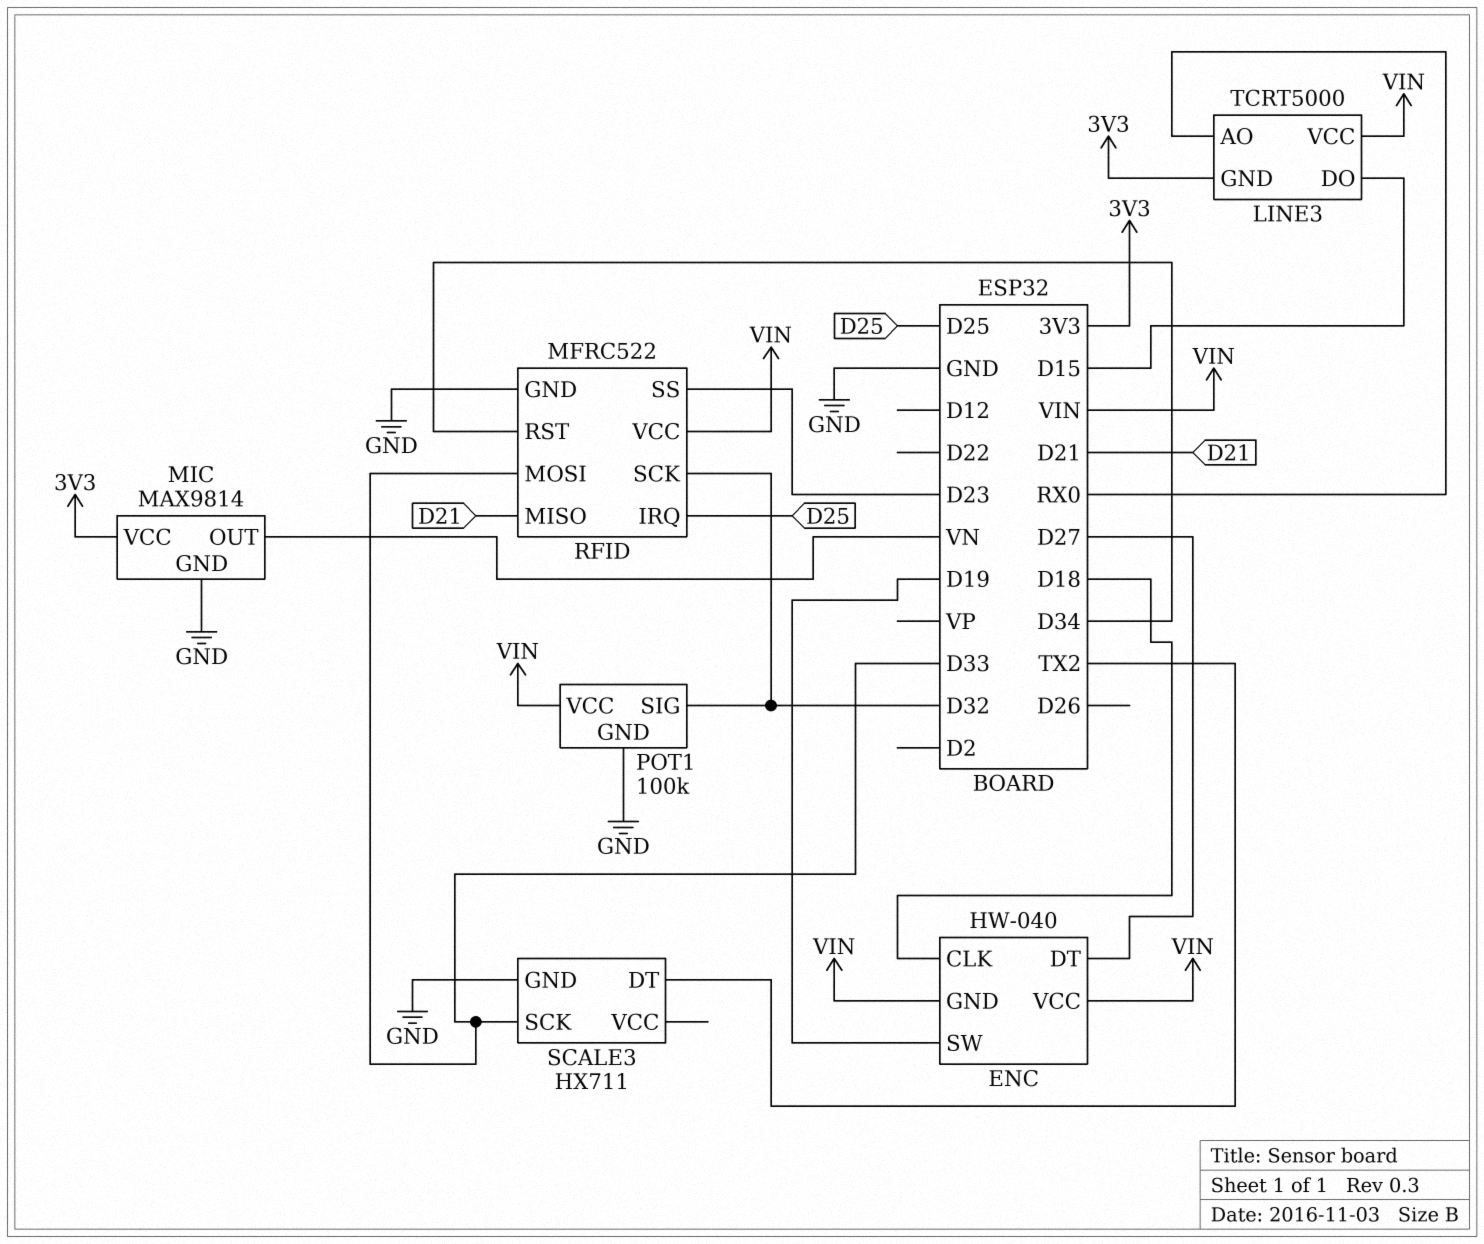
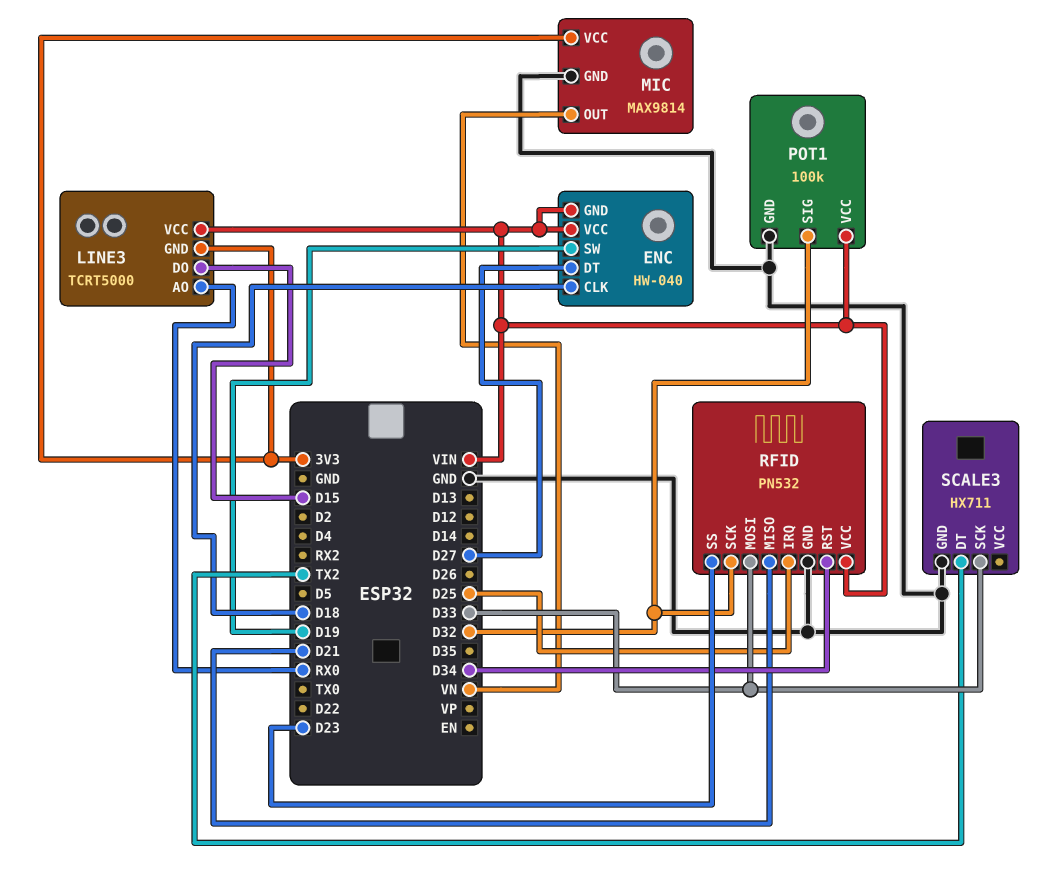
RFID: MFRC522 -> PN532

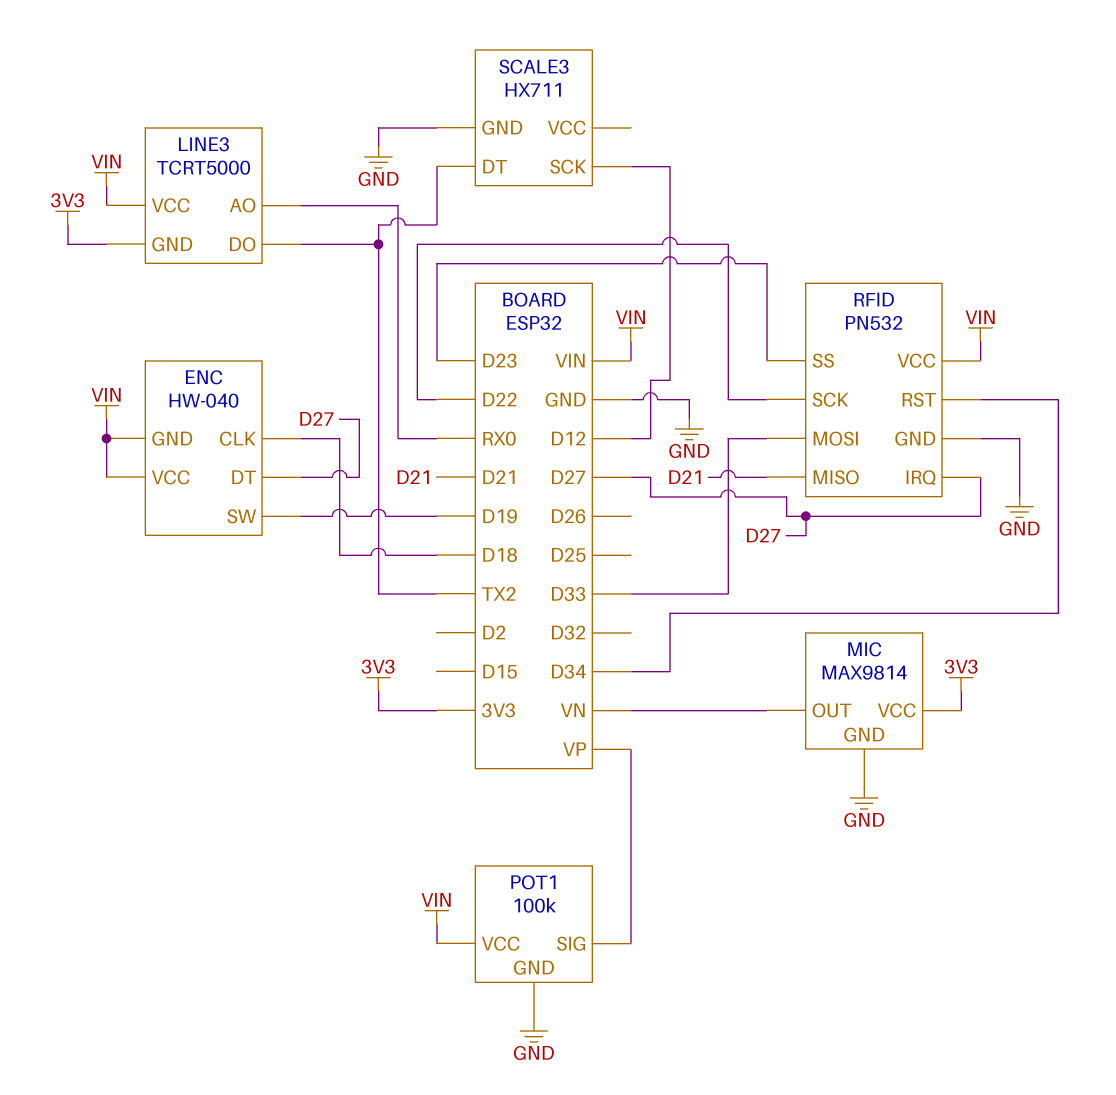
LINE3 pin DO: D15 -> TX2
POT1 pin SIG: D32 -> VP
RFID pin IRQ: D25 -> D27
RFID pin SCK: D32 -> D22
SCALE3 pin SCK: D33 -> D12

